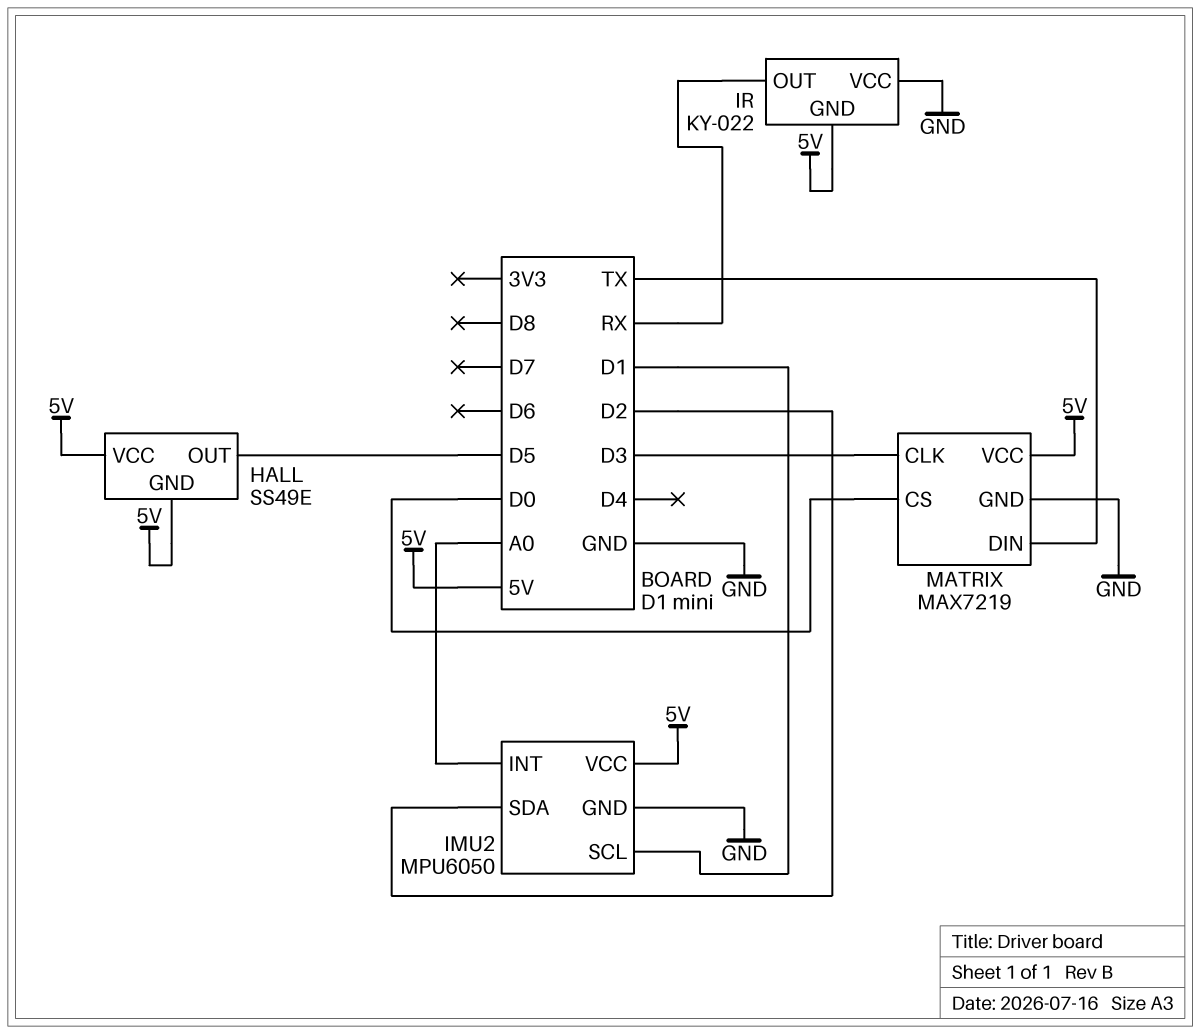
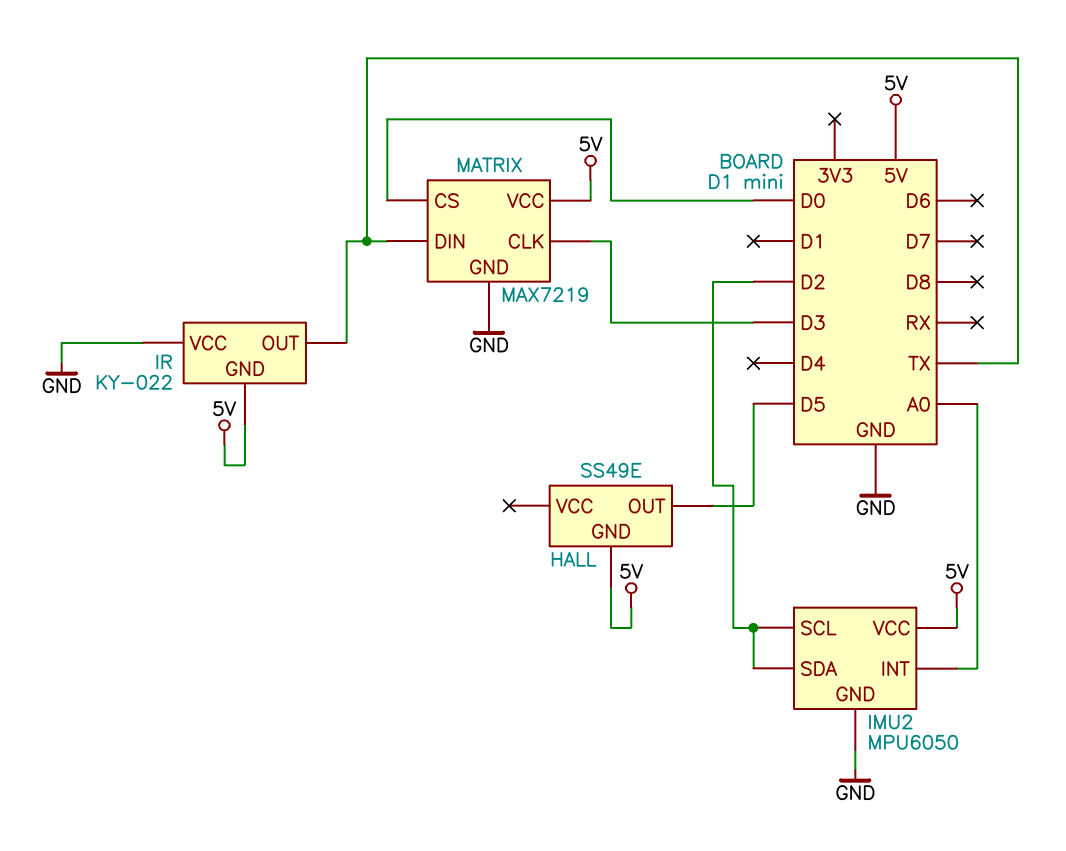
HALL pin VCC: 5V -> none
IMU2 pin SCL: D1 -> D2
IR pin OUT: RX -> TX

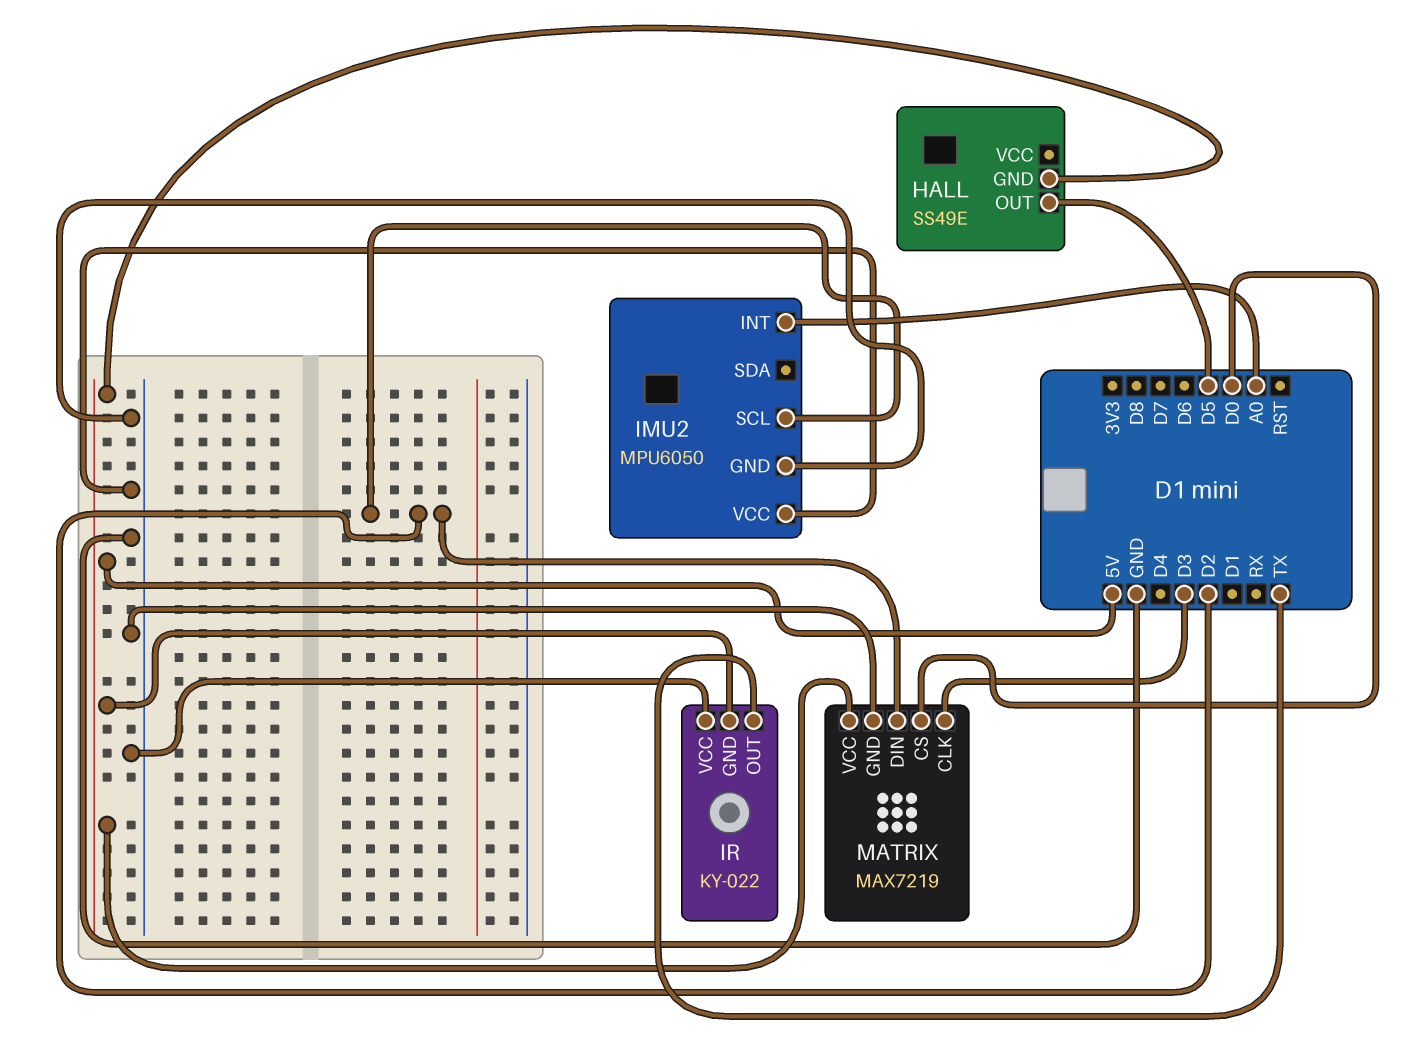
IMU2 pin SDA: D2 -> none
IMU2 pin VCC: 5V -> GND
MATRIX pin DIN: TX -> D2

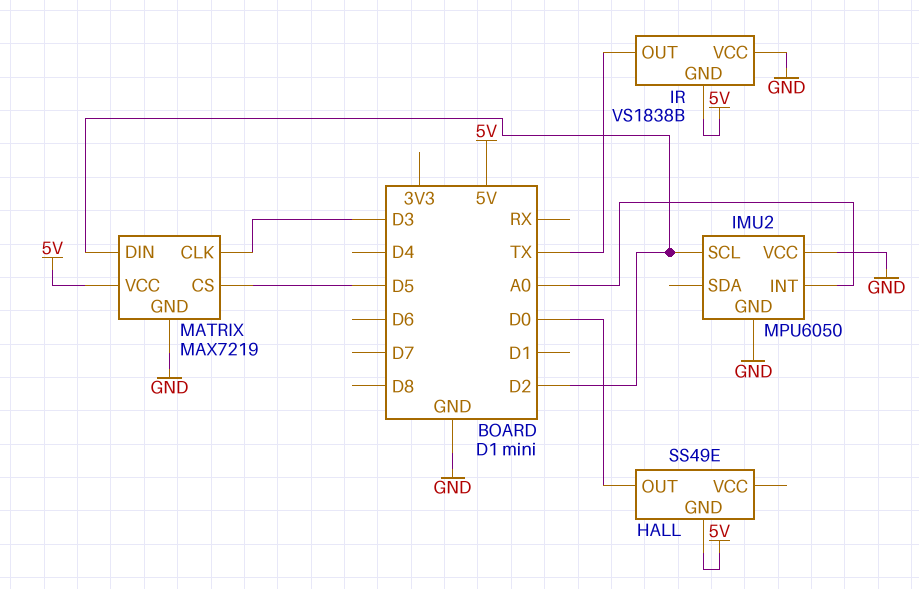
HALL pin OUT: D5 -> D0
IR: KY-022 -> VS1838B
MATRIX pin CS: D0 -> D5

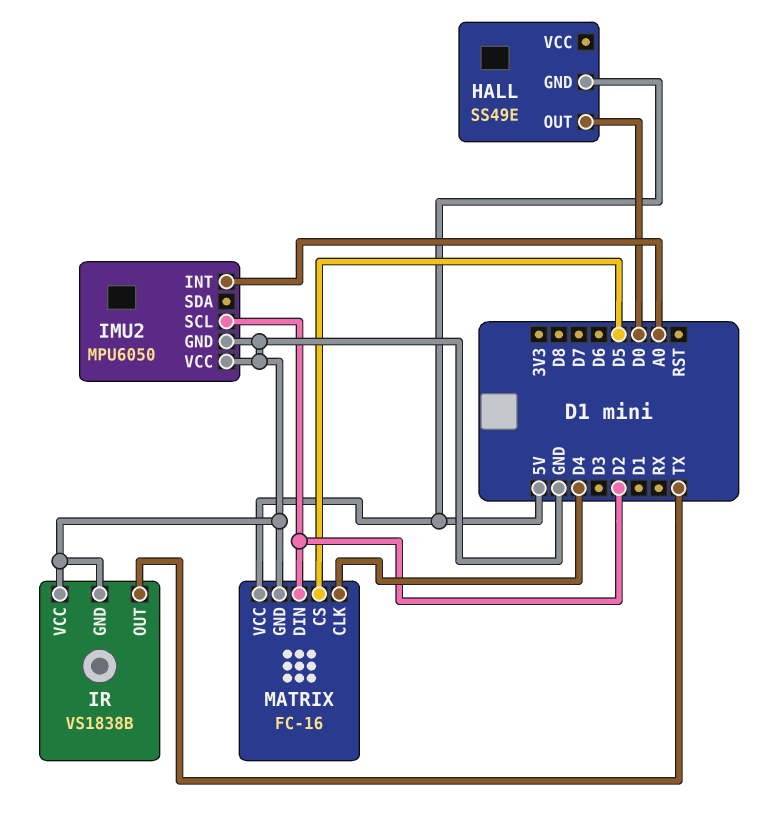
IR pin GND: 5V -> GND
MATRIX: MAX7219 -> FC-16
MATRIX pin CLK: D3 -> D4

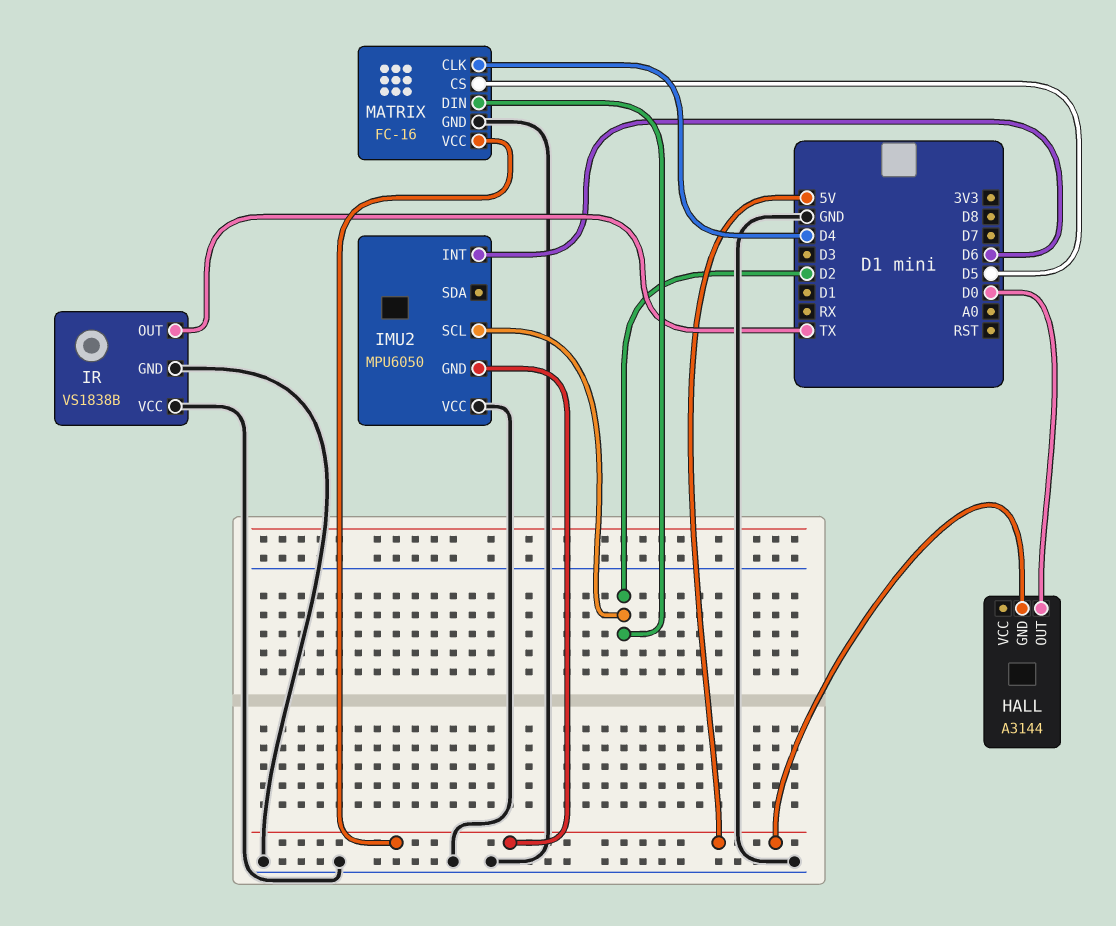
HALL: SS49E -> A3144
IMU2 pin GND: GND -> 5V
IMU2 pin INT: A0 -> D6

